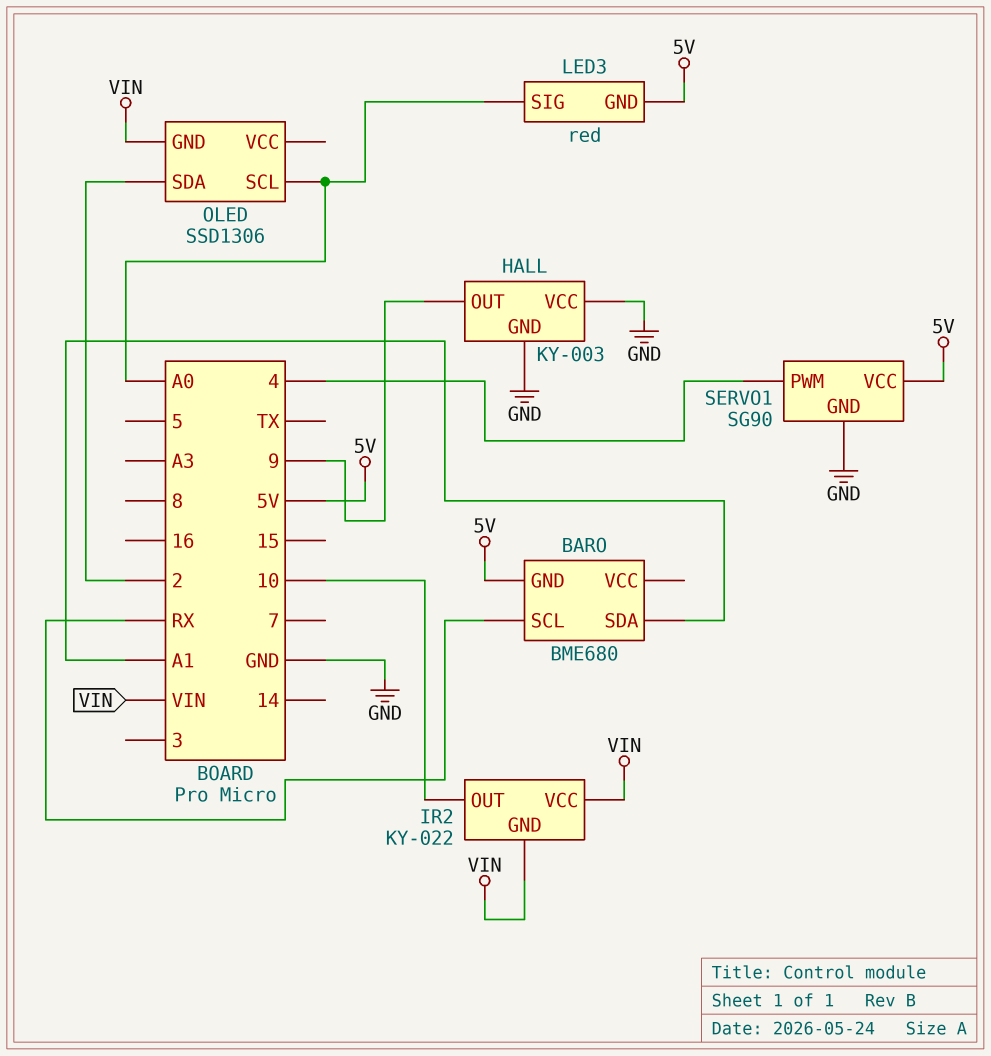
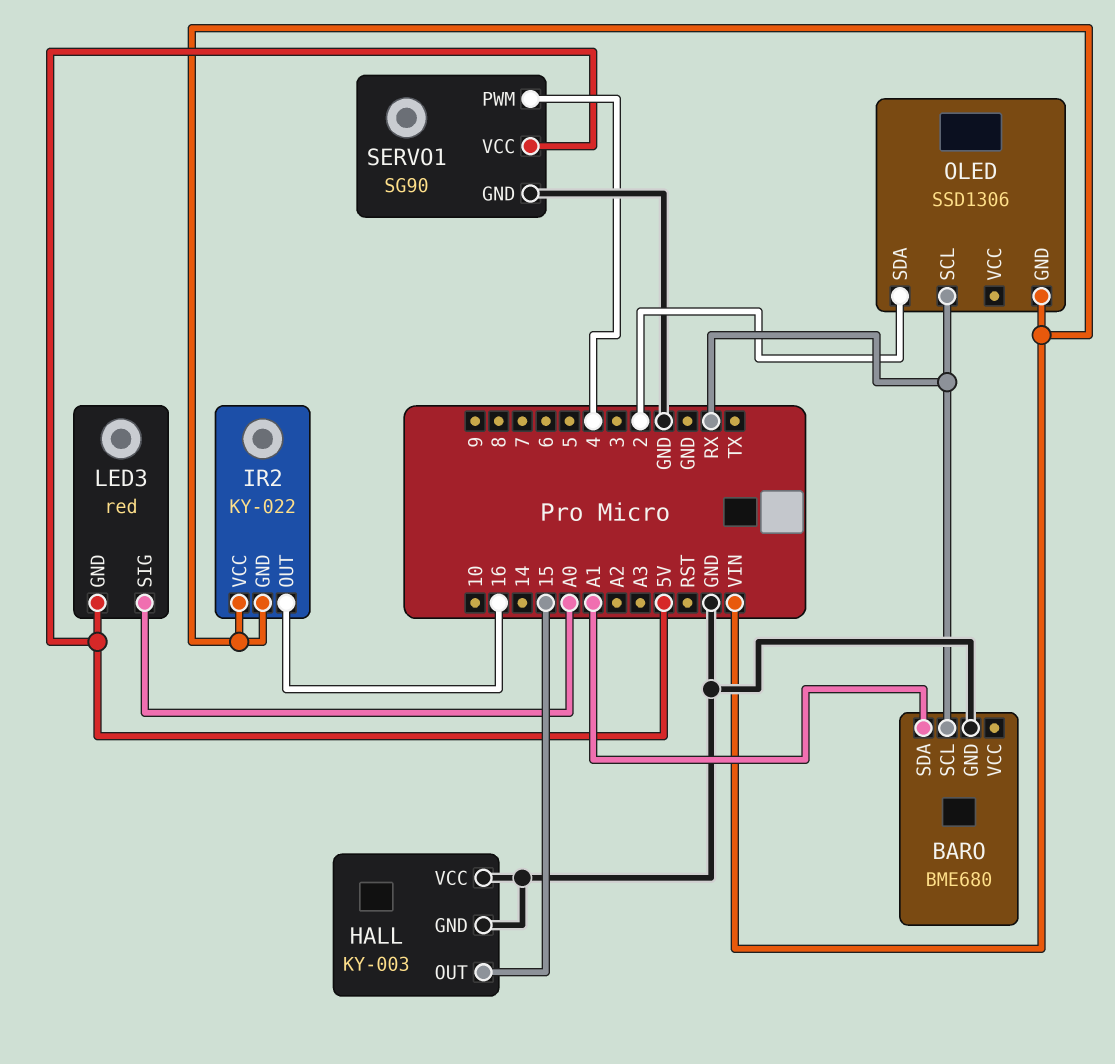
BARO pin GND: 5V -> GND
HALL pin OUT: 9 -> 15
IR2 pin OUT: 10 -> 16
OLED pin SCL: A0 -> RX

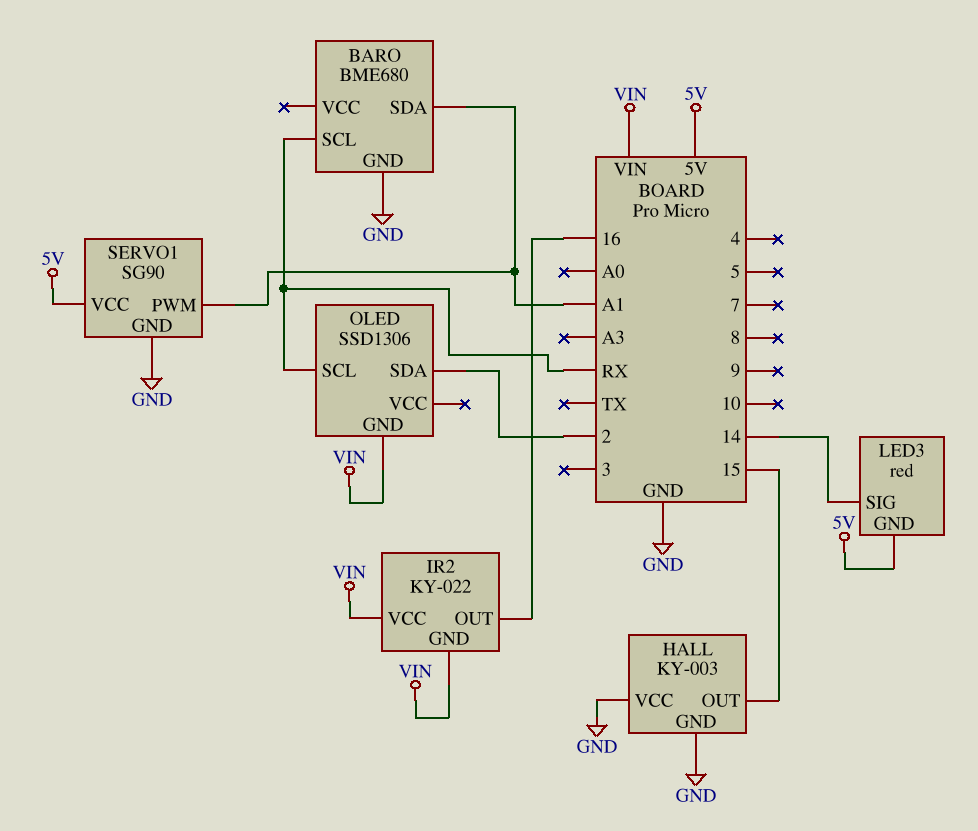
LED3 pin SIG: A0 -> 14
SERVO1 pin PWM: 4 -> A1

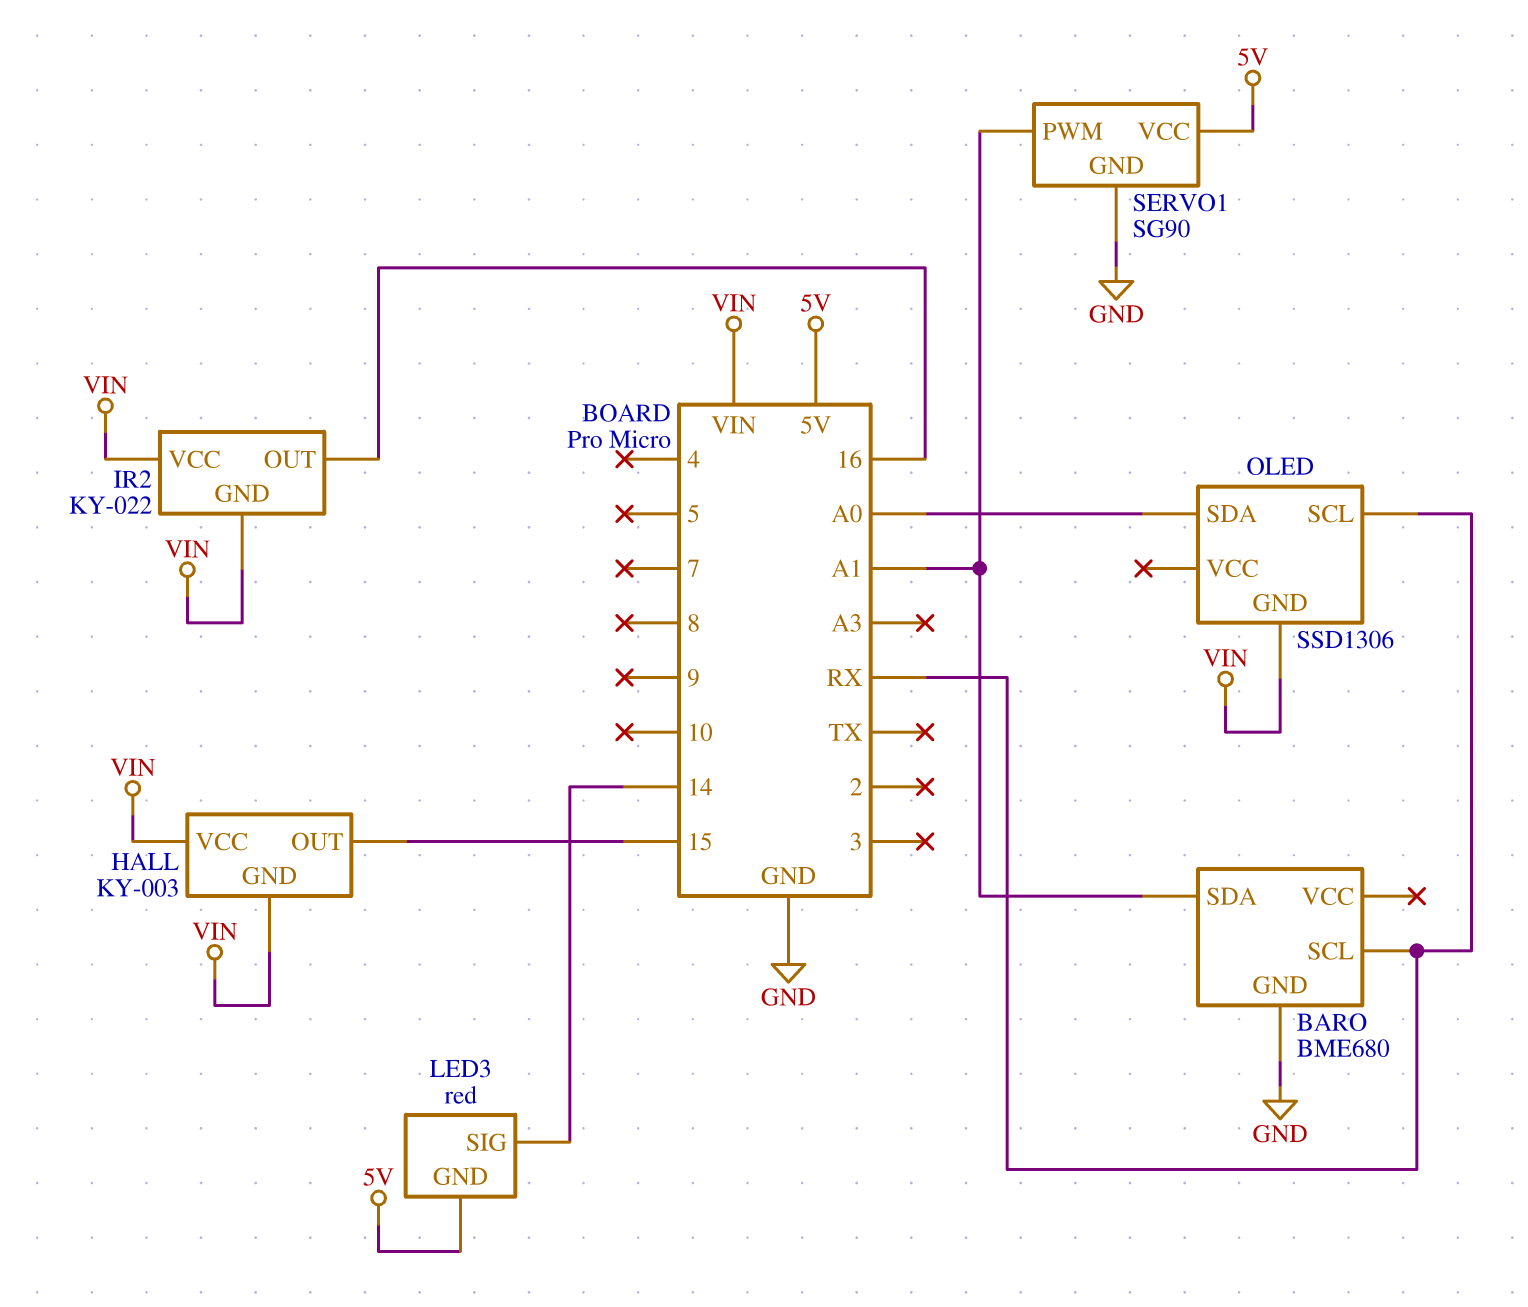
HALL pin GND: GND -> VIN
HALL pin VCC: GND -> VIN
OLED pin SDA: 2 -> A0

